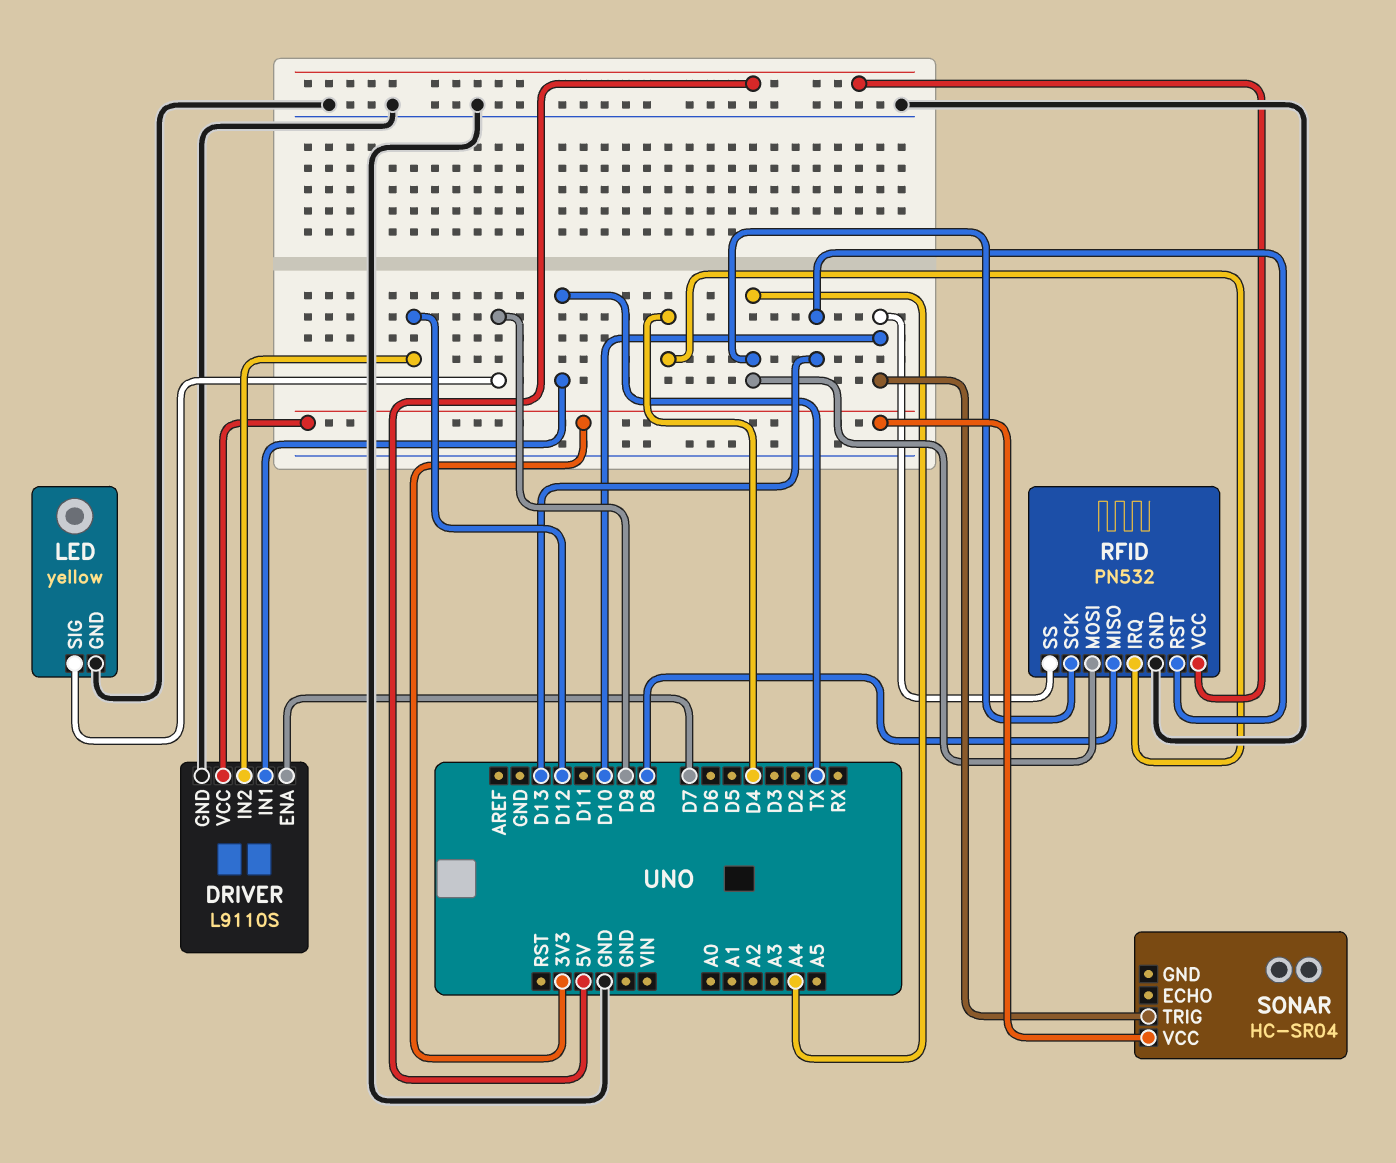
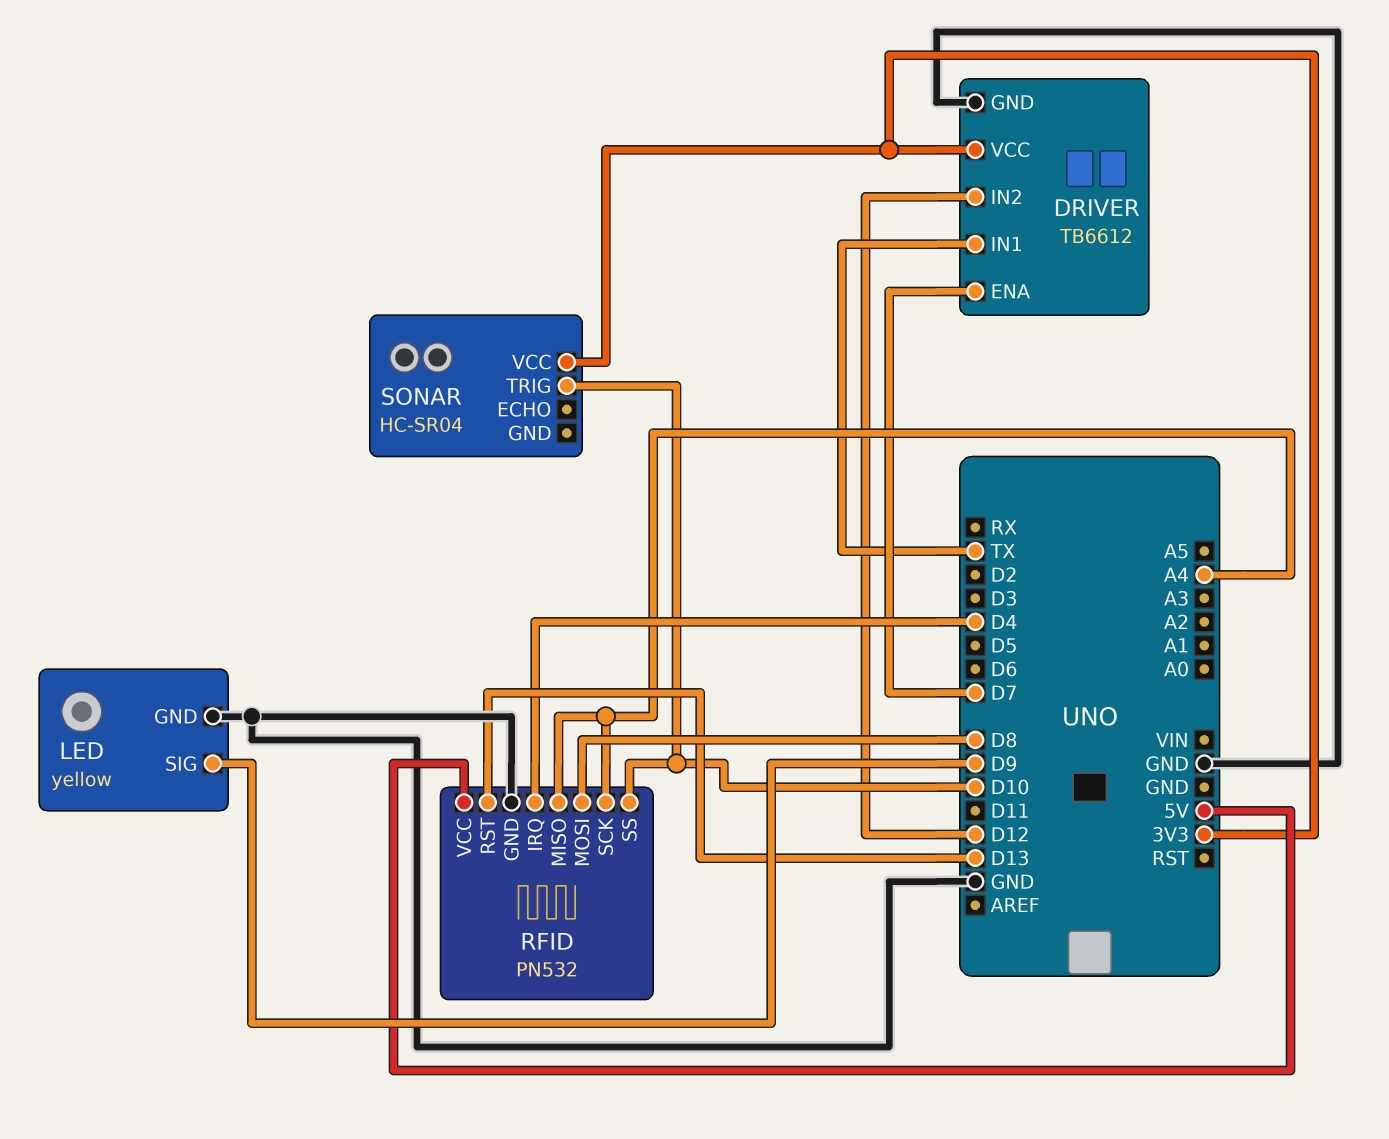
DRIVER: L9110S -> TB6612
RFID pin MISO: D8 -> A4
RFID pin MOSI: A4 -> D8

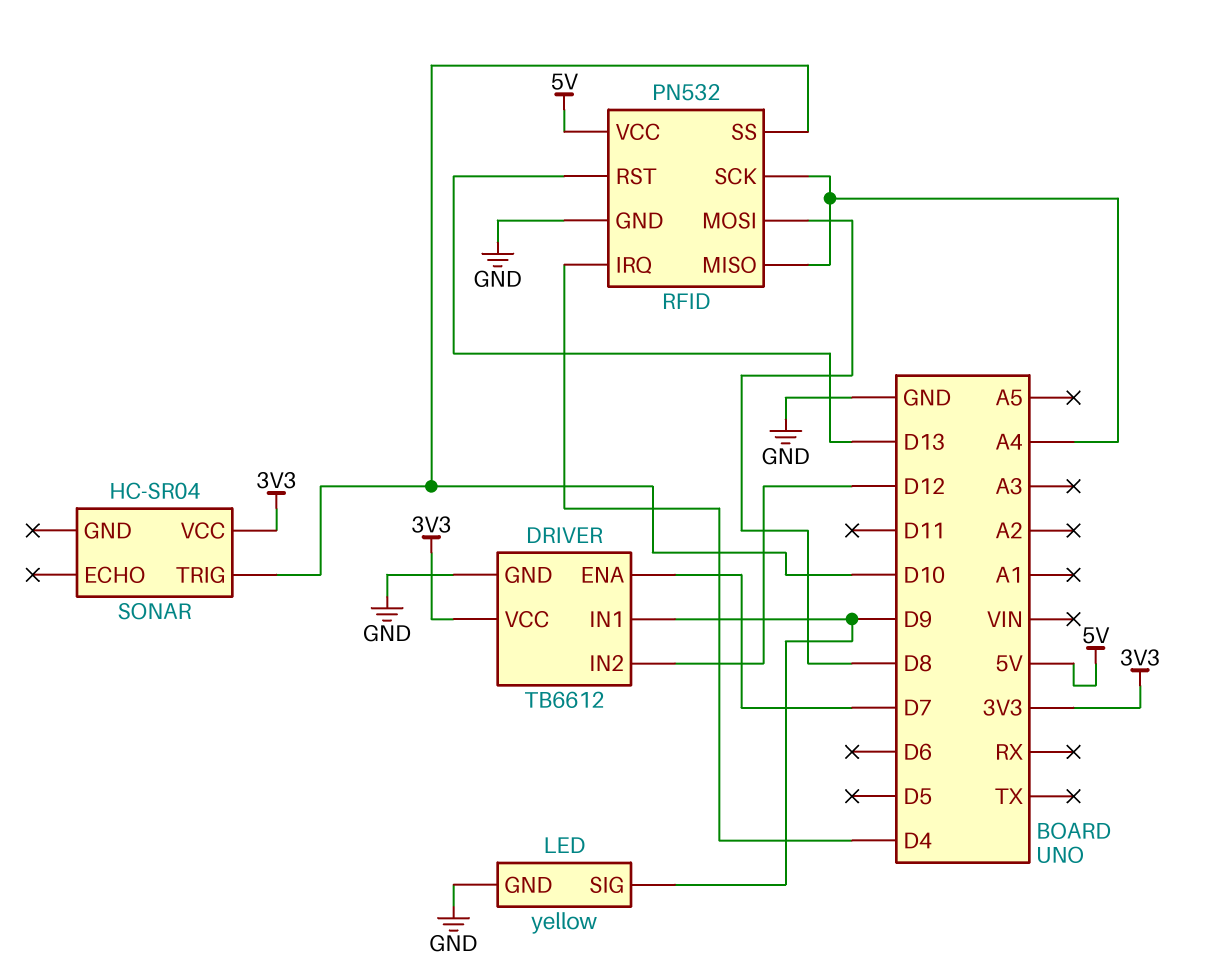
DRIVER pin IN1: TX -> D9

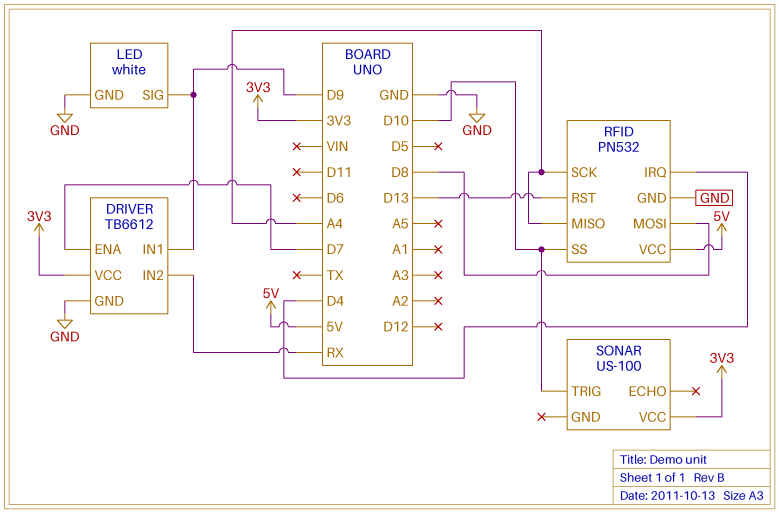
DRIVER pin IN2: D12 -> RX
LED: yellow -> white
SONAR: HC-SR04 -> US-100

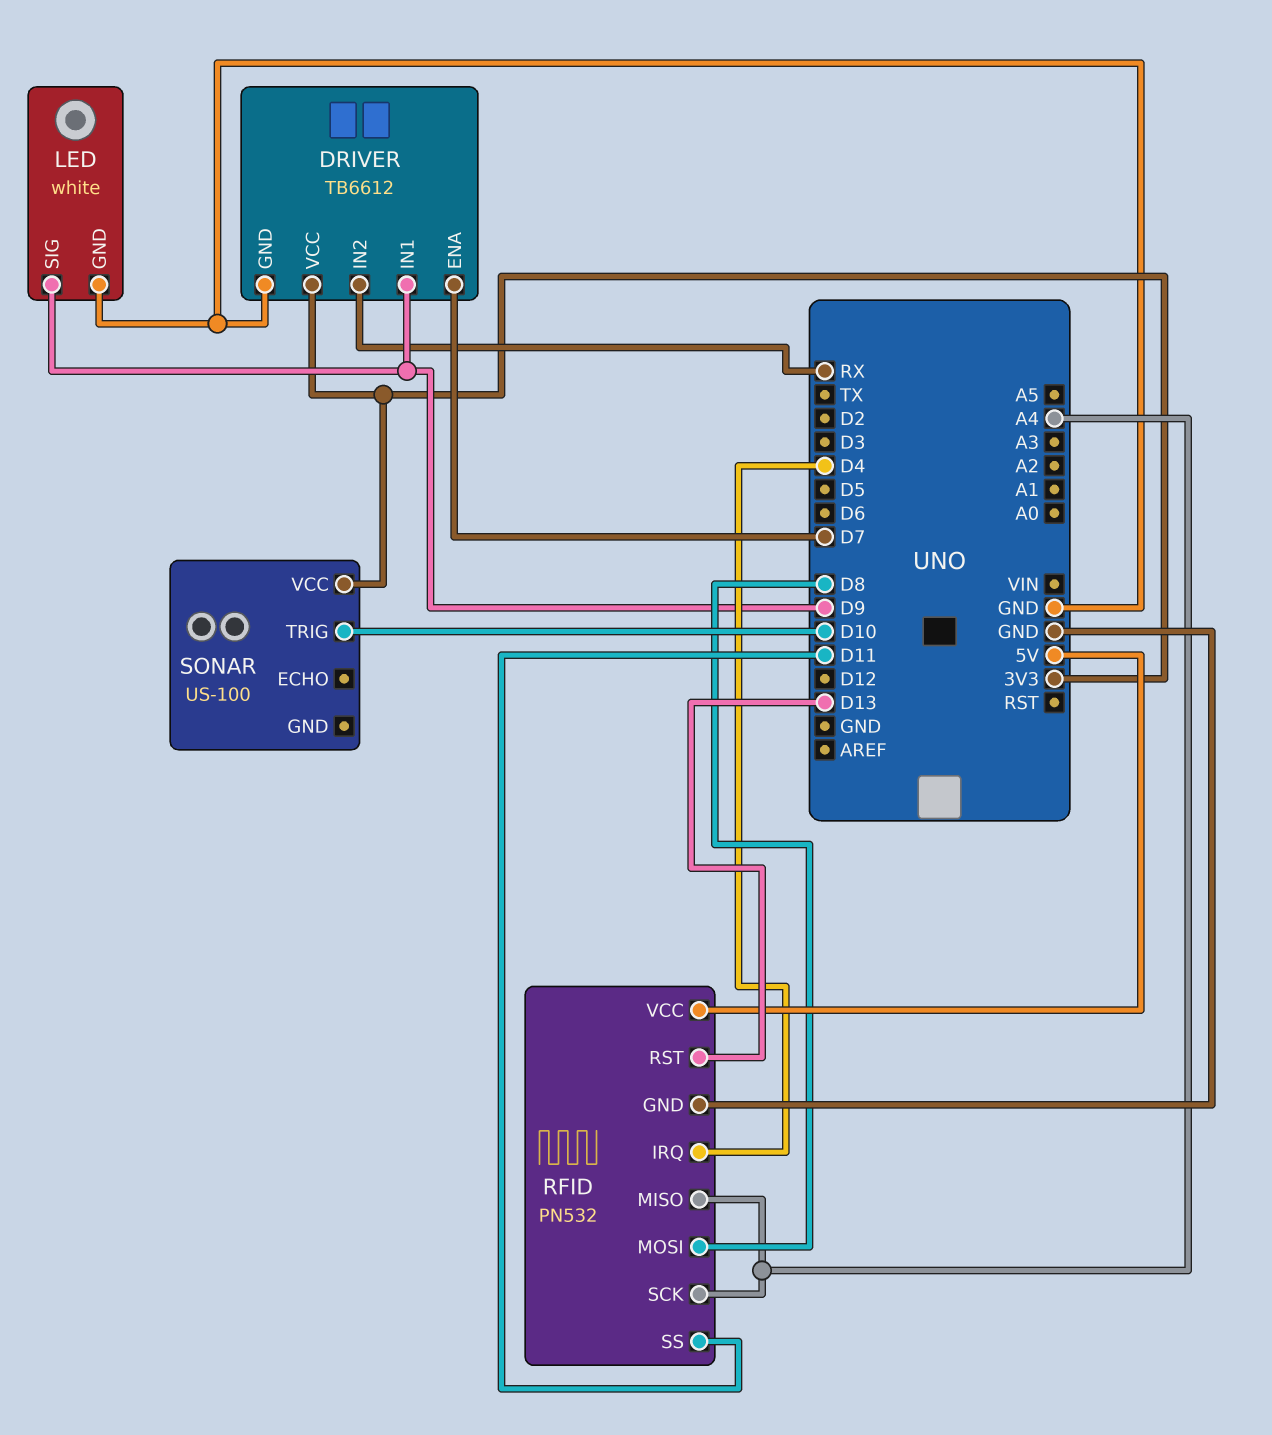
RFID pin SS: D10 -> D11

